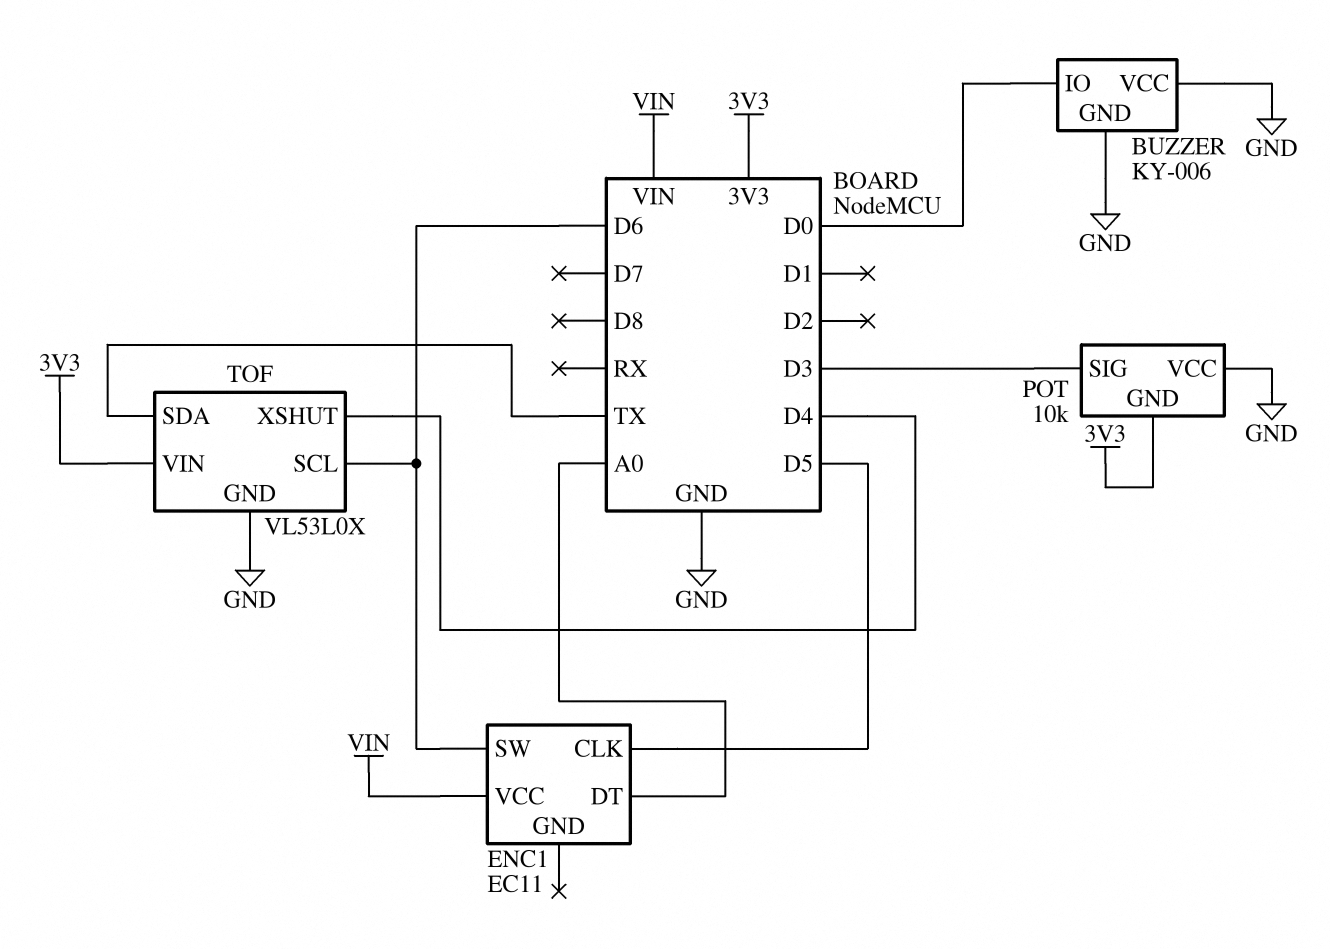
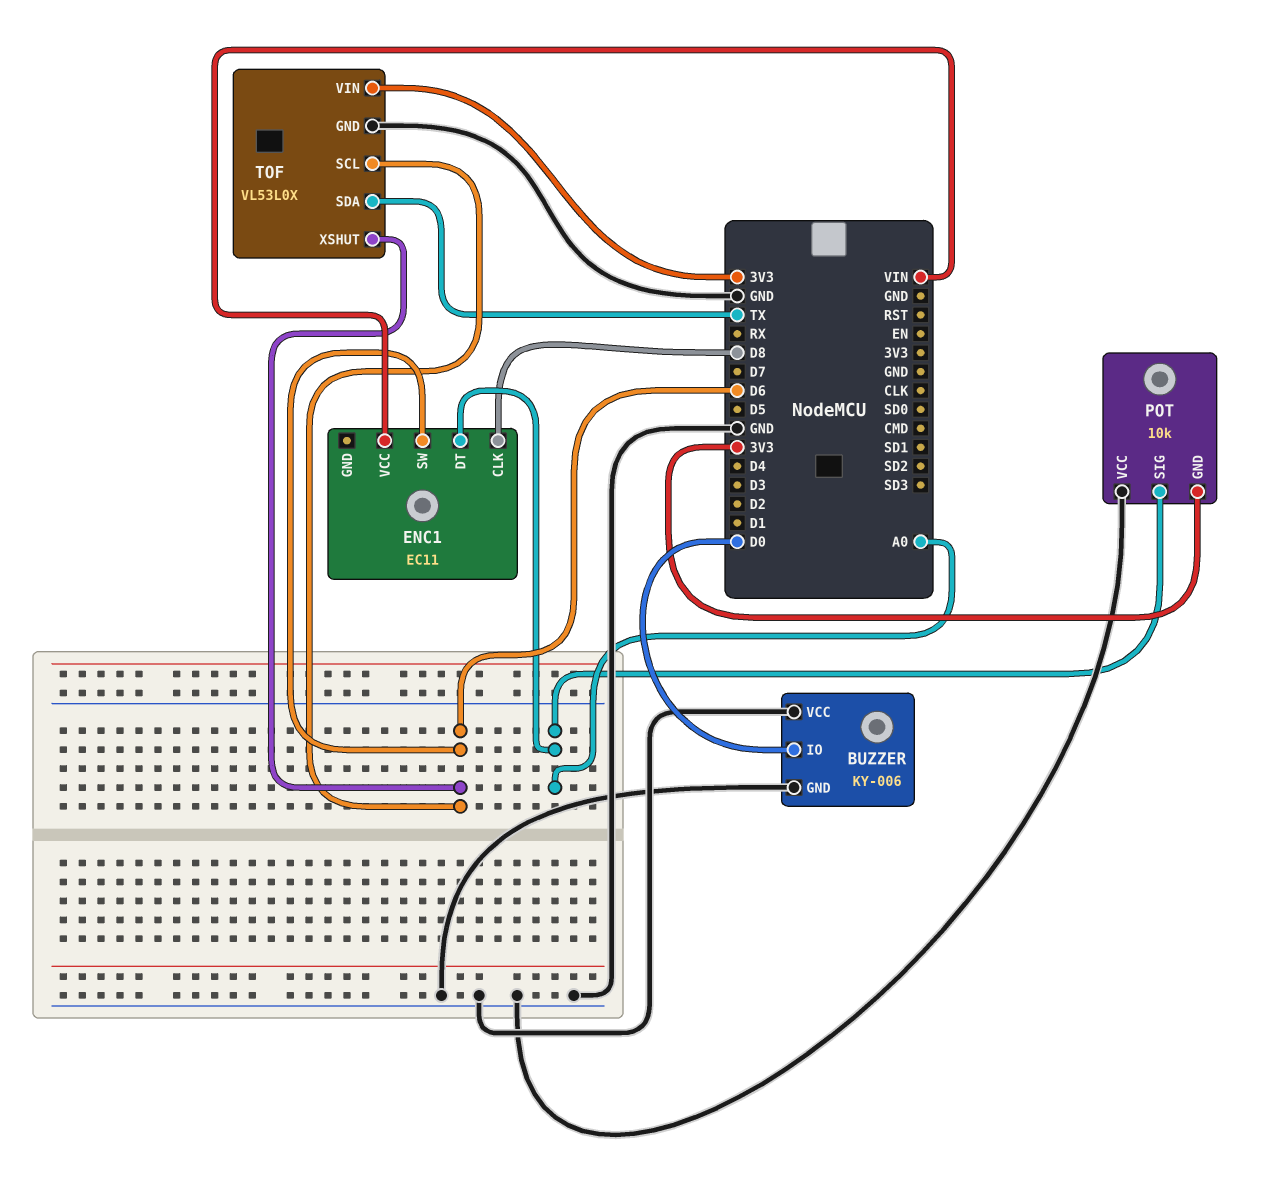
ENC1 pin CLK: D5 -> D8
POT pin SIG: D3 -> A0
TOF pin XSHUT: D4 -> D6

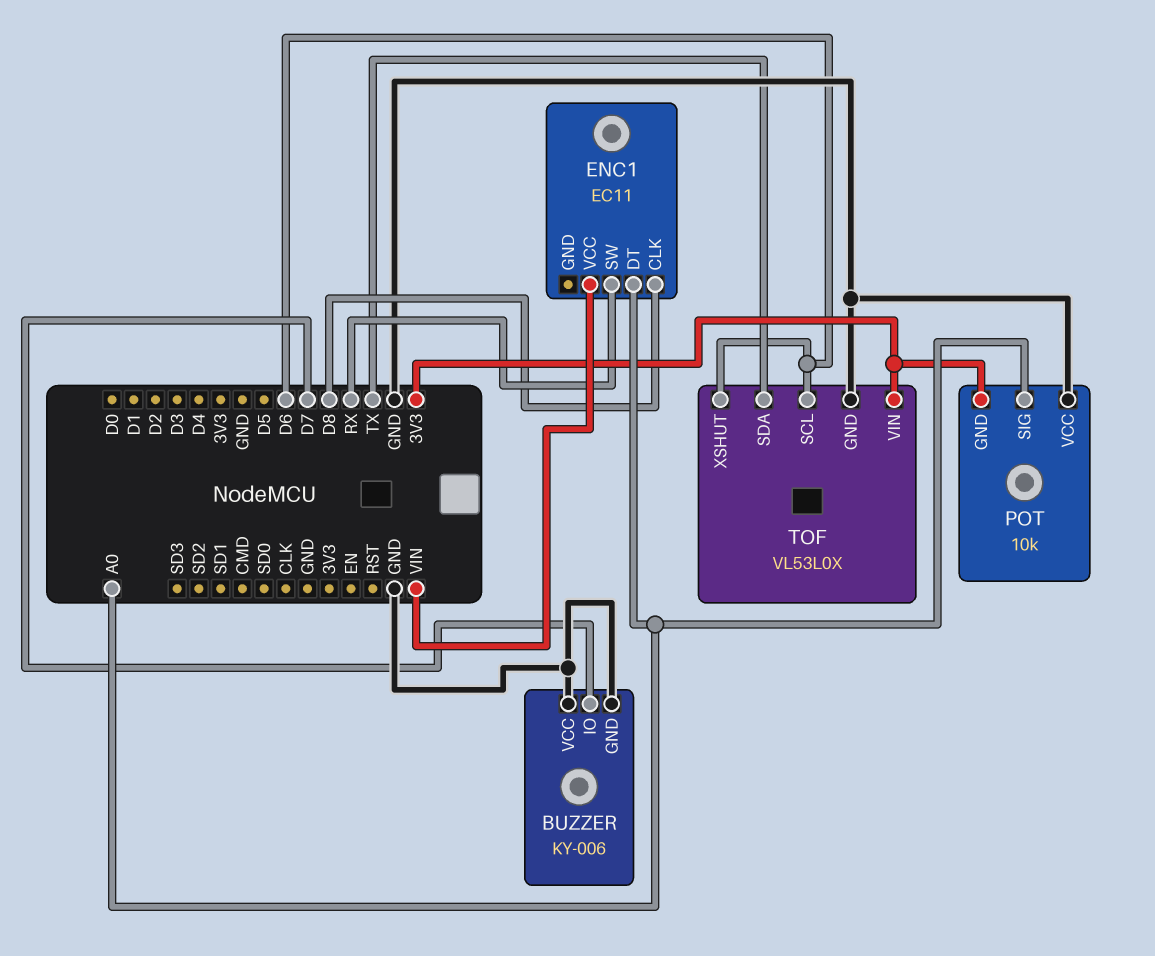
BUZZER pin IO: D0 -> D7
ENC1 pin SW: D6 -> RX

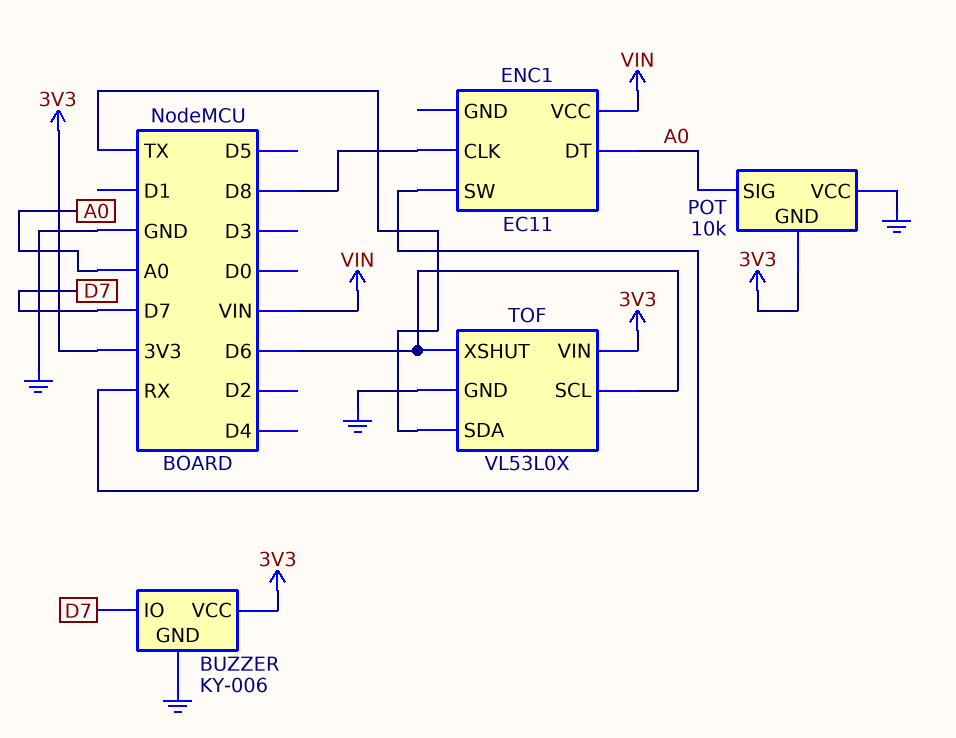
BUZZER pin VCC: GND -> 3V3

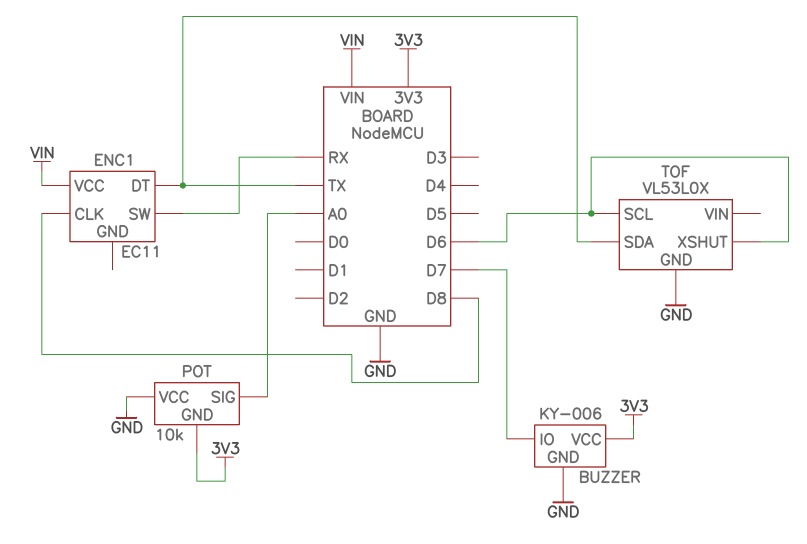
ENC1 pin DT: A0 -> TX
TOF pin VIN: 3V3 -> none

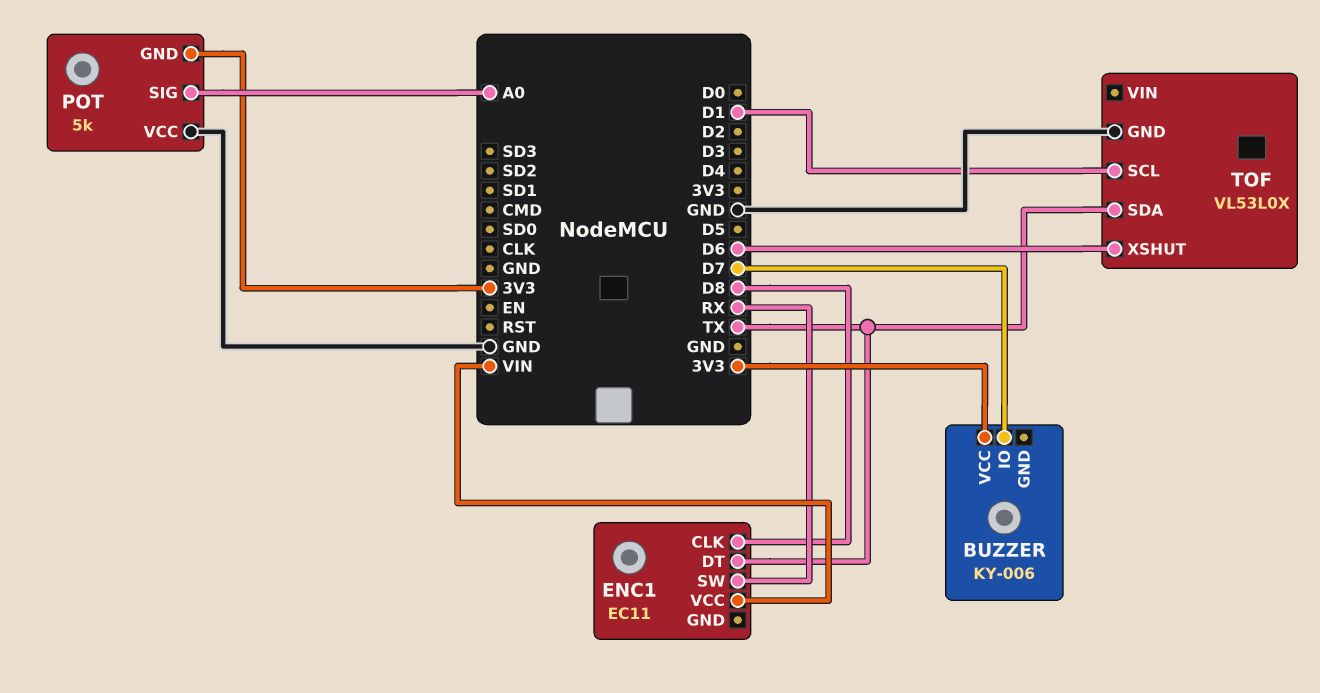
BUZZER pin GND: GND -> none
POT: 10k -> 5k
TOF pin SCL: D6 -> D1

